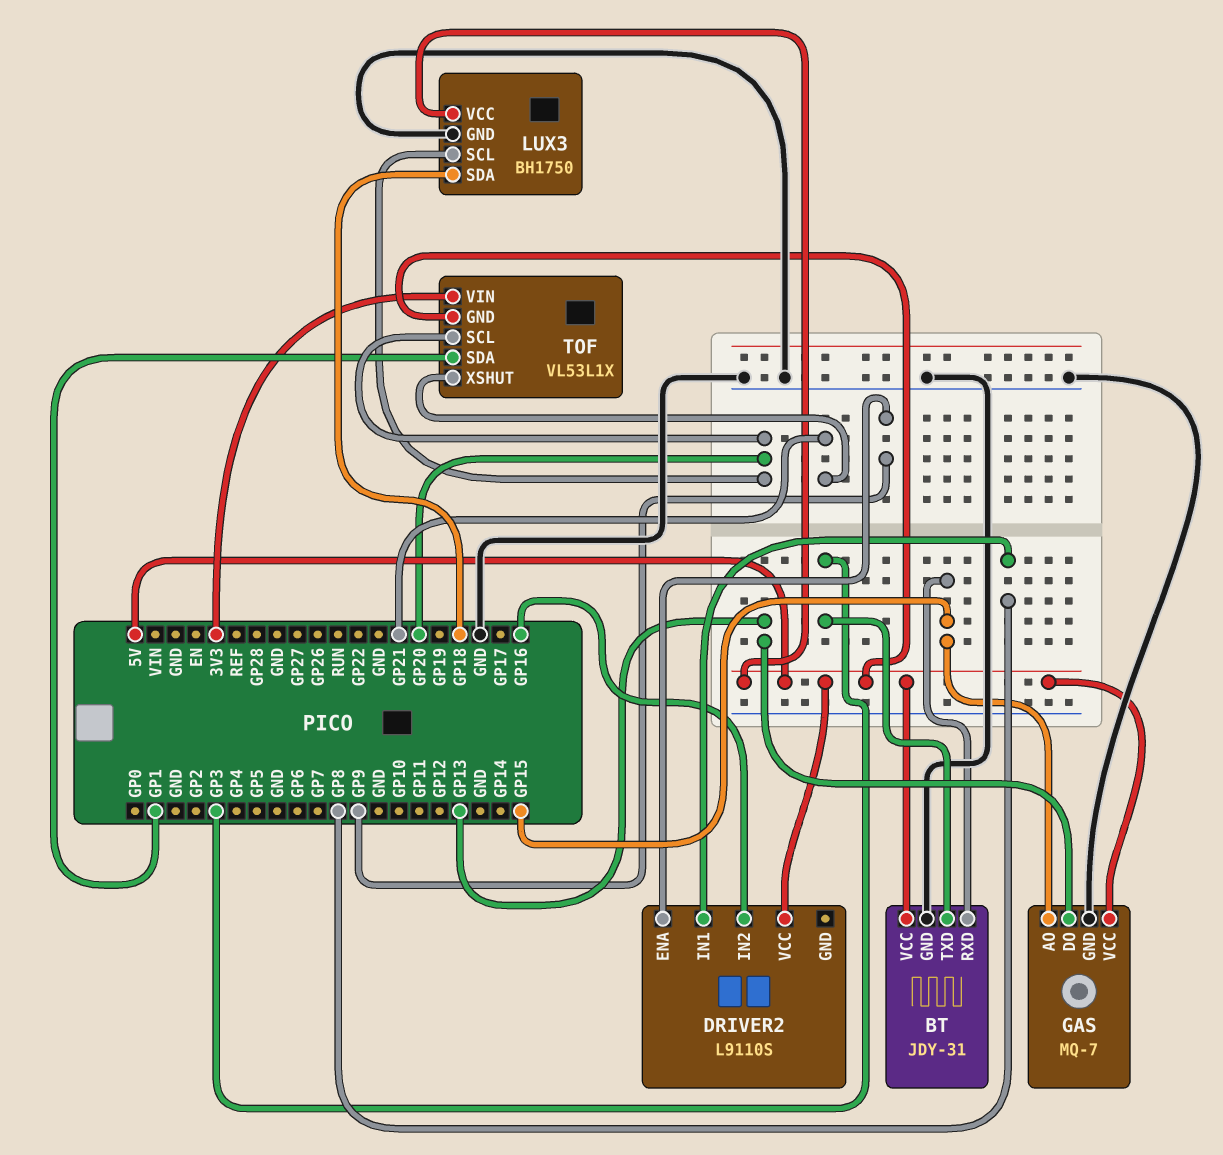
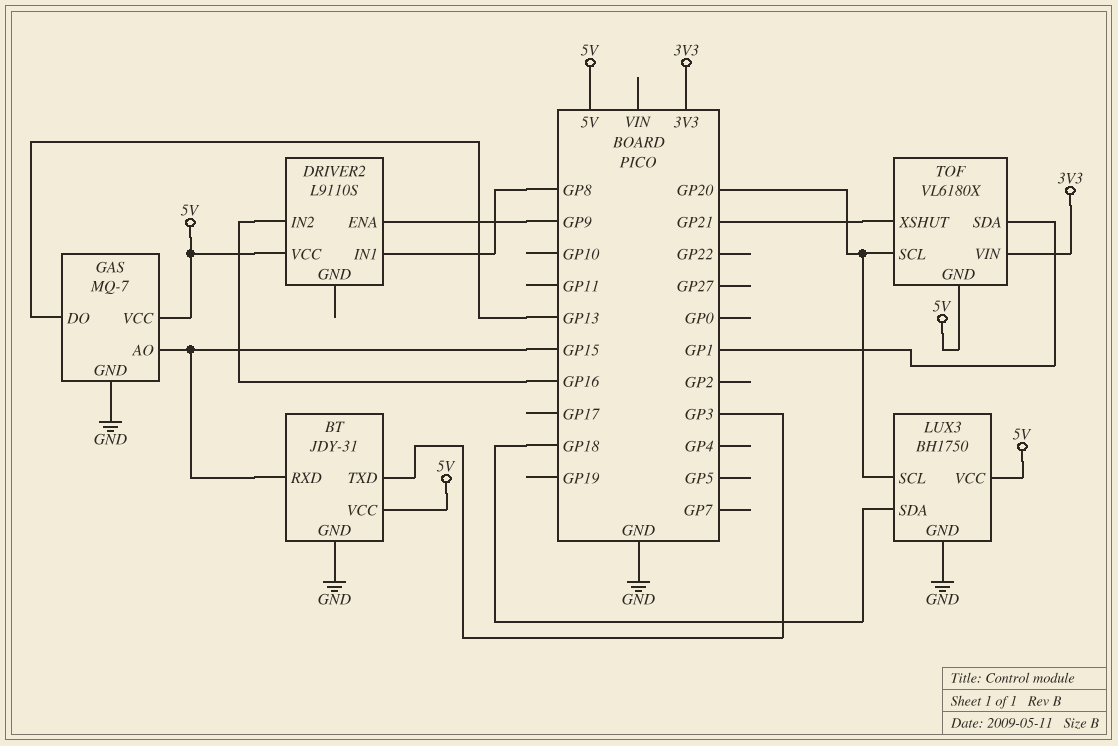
TOF: VL53L1X -> VL6180X

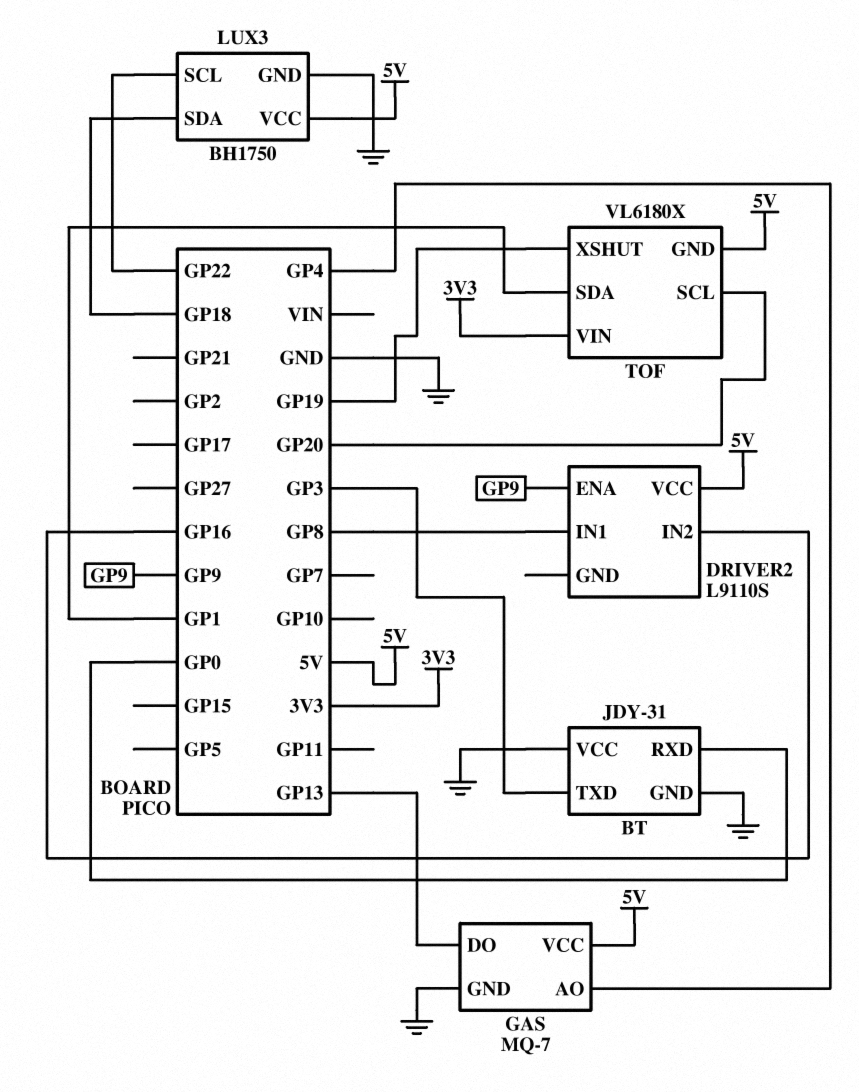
BT pin RXD: GP15 -> GP0
BT pin VCC: 5V -> GND
GAS pin AO: GP15 -> GP4
LUX3 pin SCL: GP20 -> GP22
TOF pin XSHUT: GP21 -> GP19

